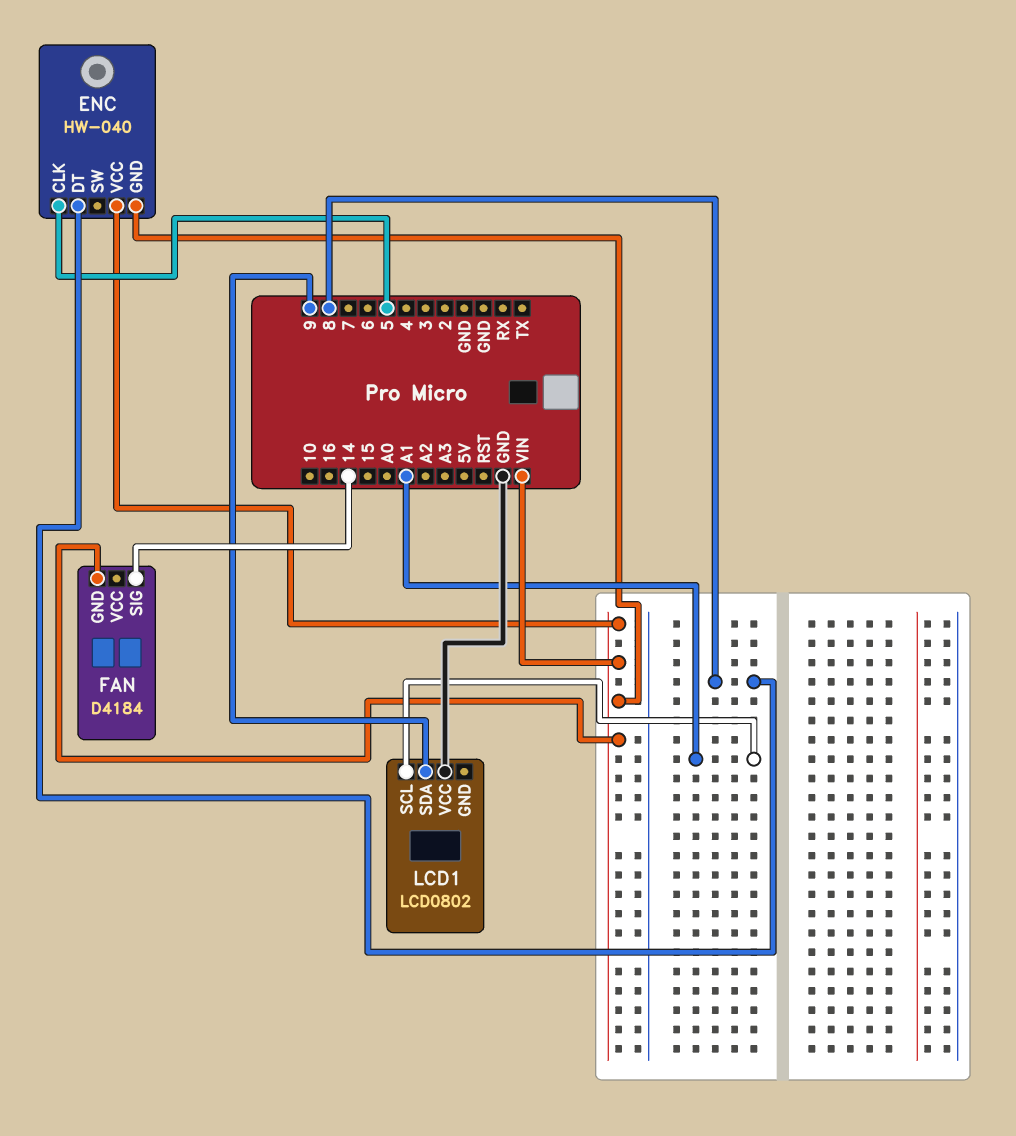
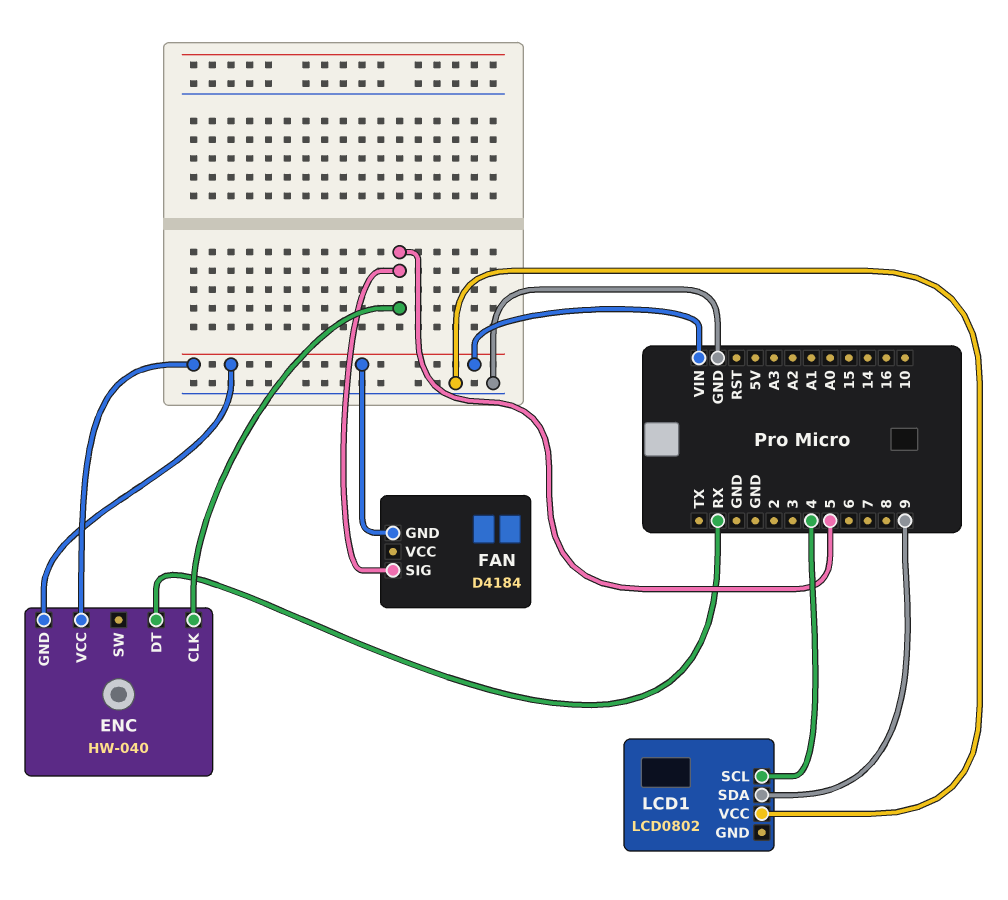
ENC pin DT: 8 -> RX
FAN pin SIG: 14 -> 5
LCD1 pin SCL: A1 -> 4

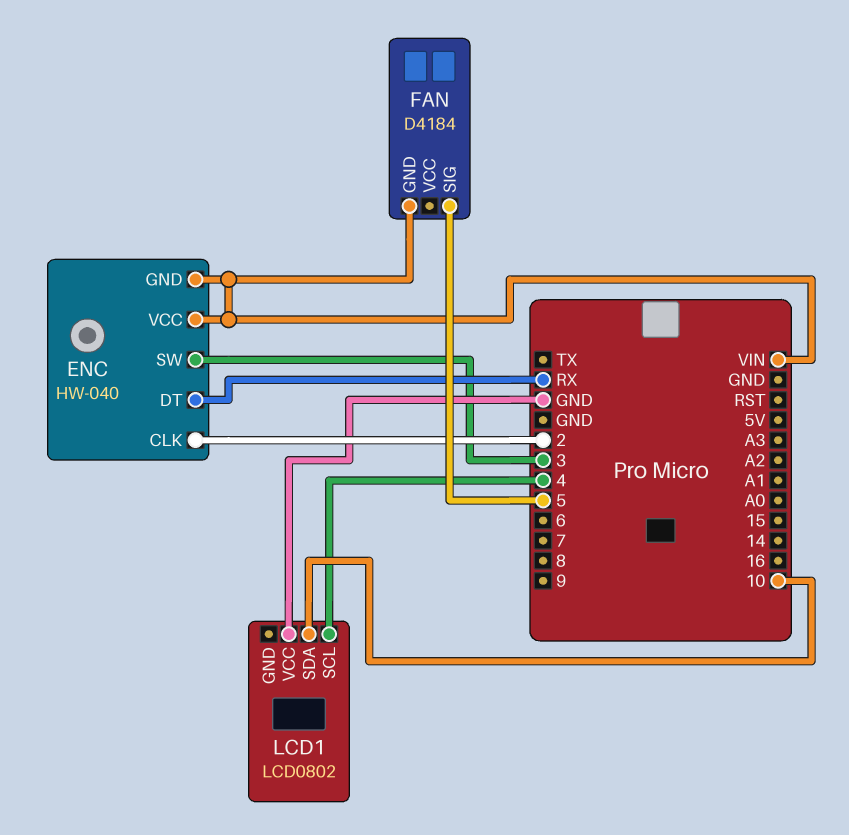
ENC pin CLK: 5 -> 2
ENC pin SW: none -> 3
LCD1 pin SDA: 9 -> 10

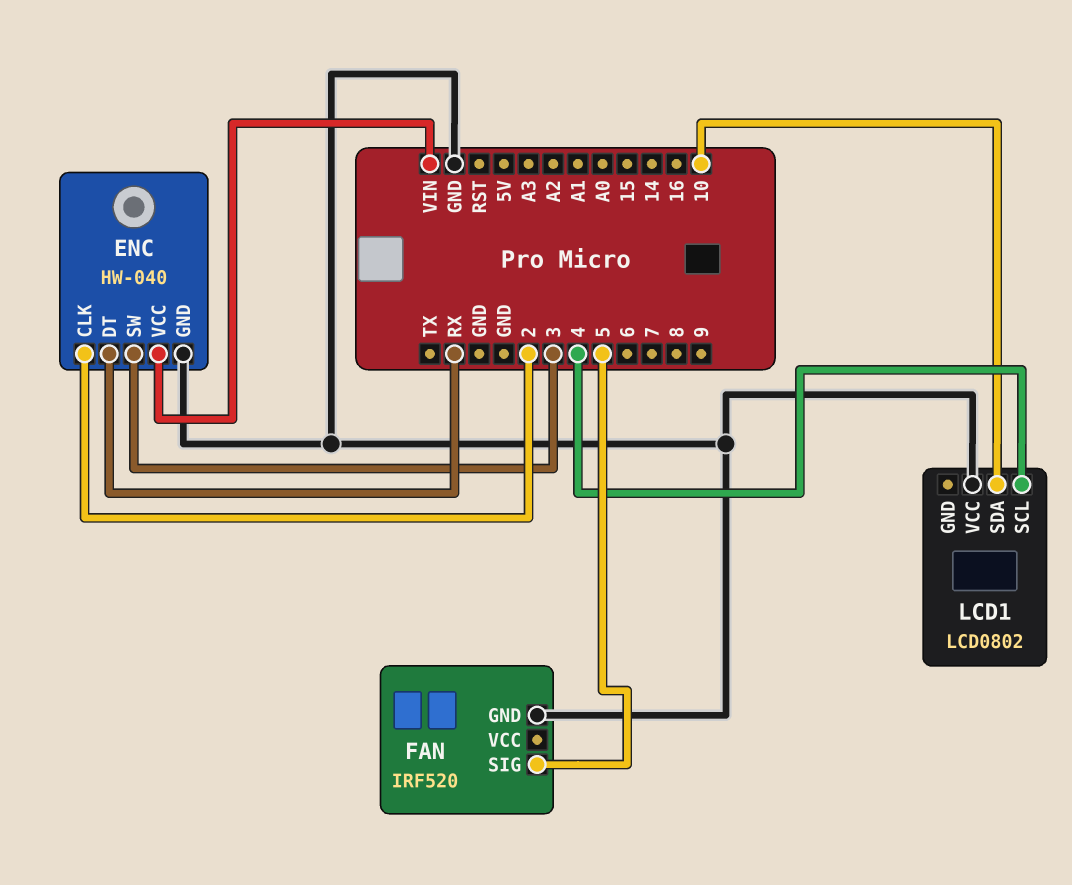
ENC pin GND: VIN -> GND
FAN: D4184 -> IRF520
FAN pin GND: VIN -> GND

